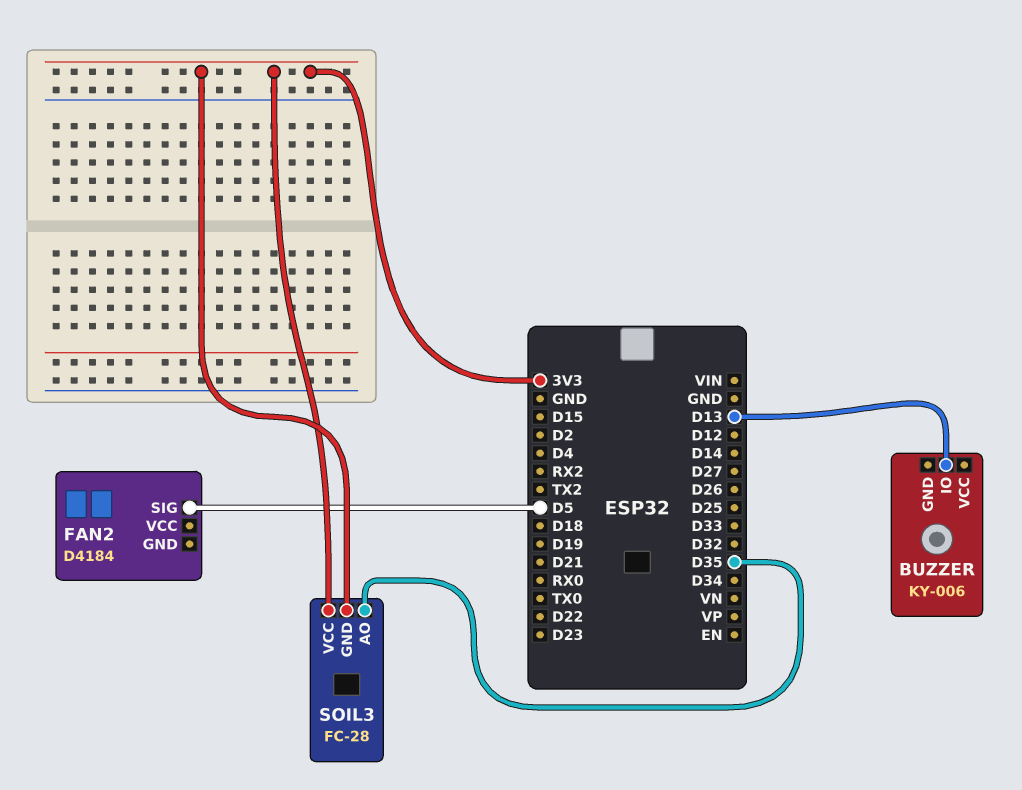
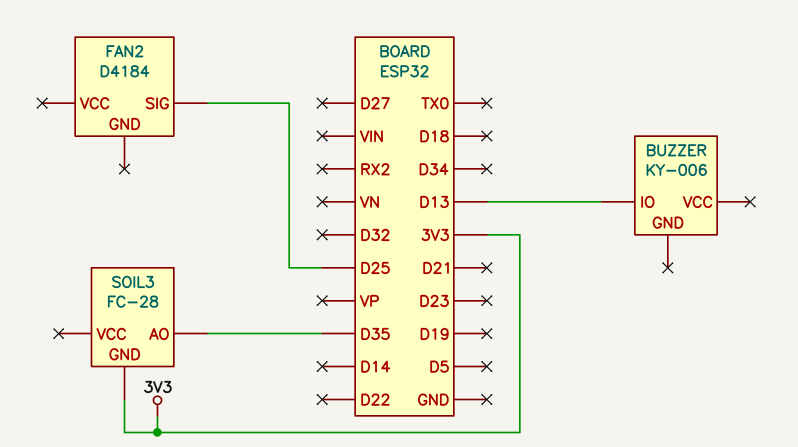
FAN2 pin SIG: D5 -> D25
SOIL3 pin VCC: 3V3 -> none

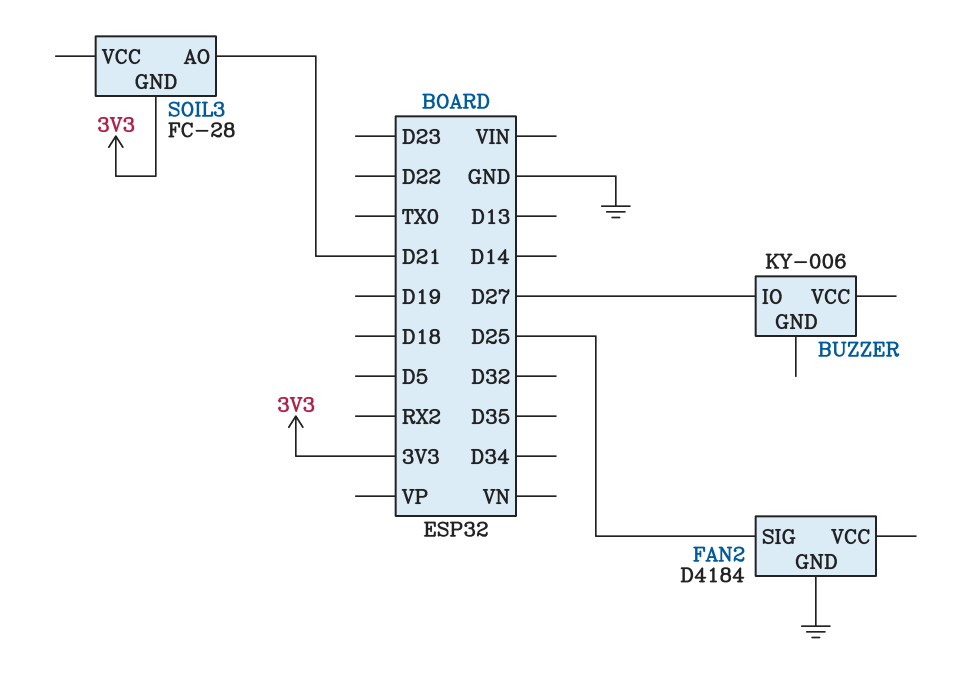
BUZZER pin IO: D13 -> D27
FAN2 pin GND: none -> GND
SOIL3 pin AO: D35 -> D21

